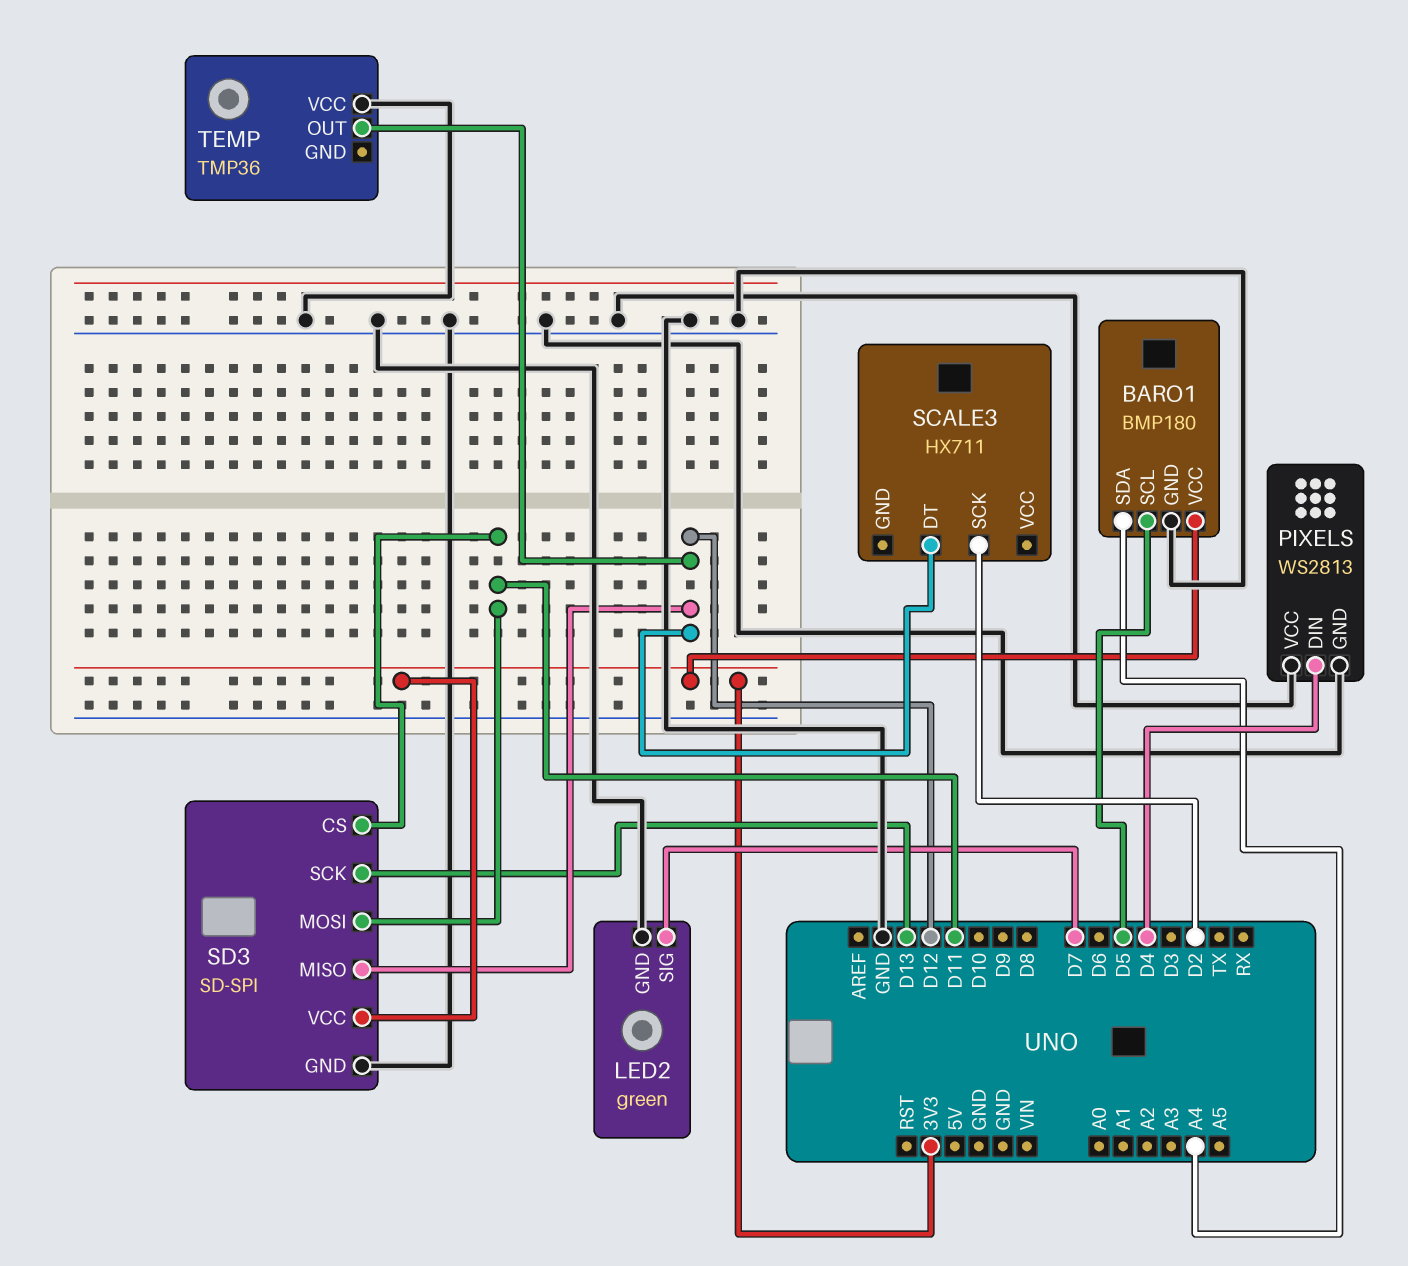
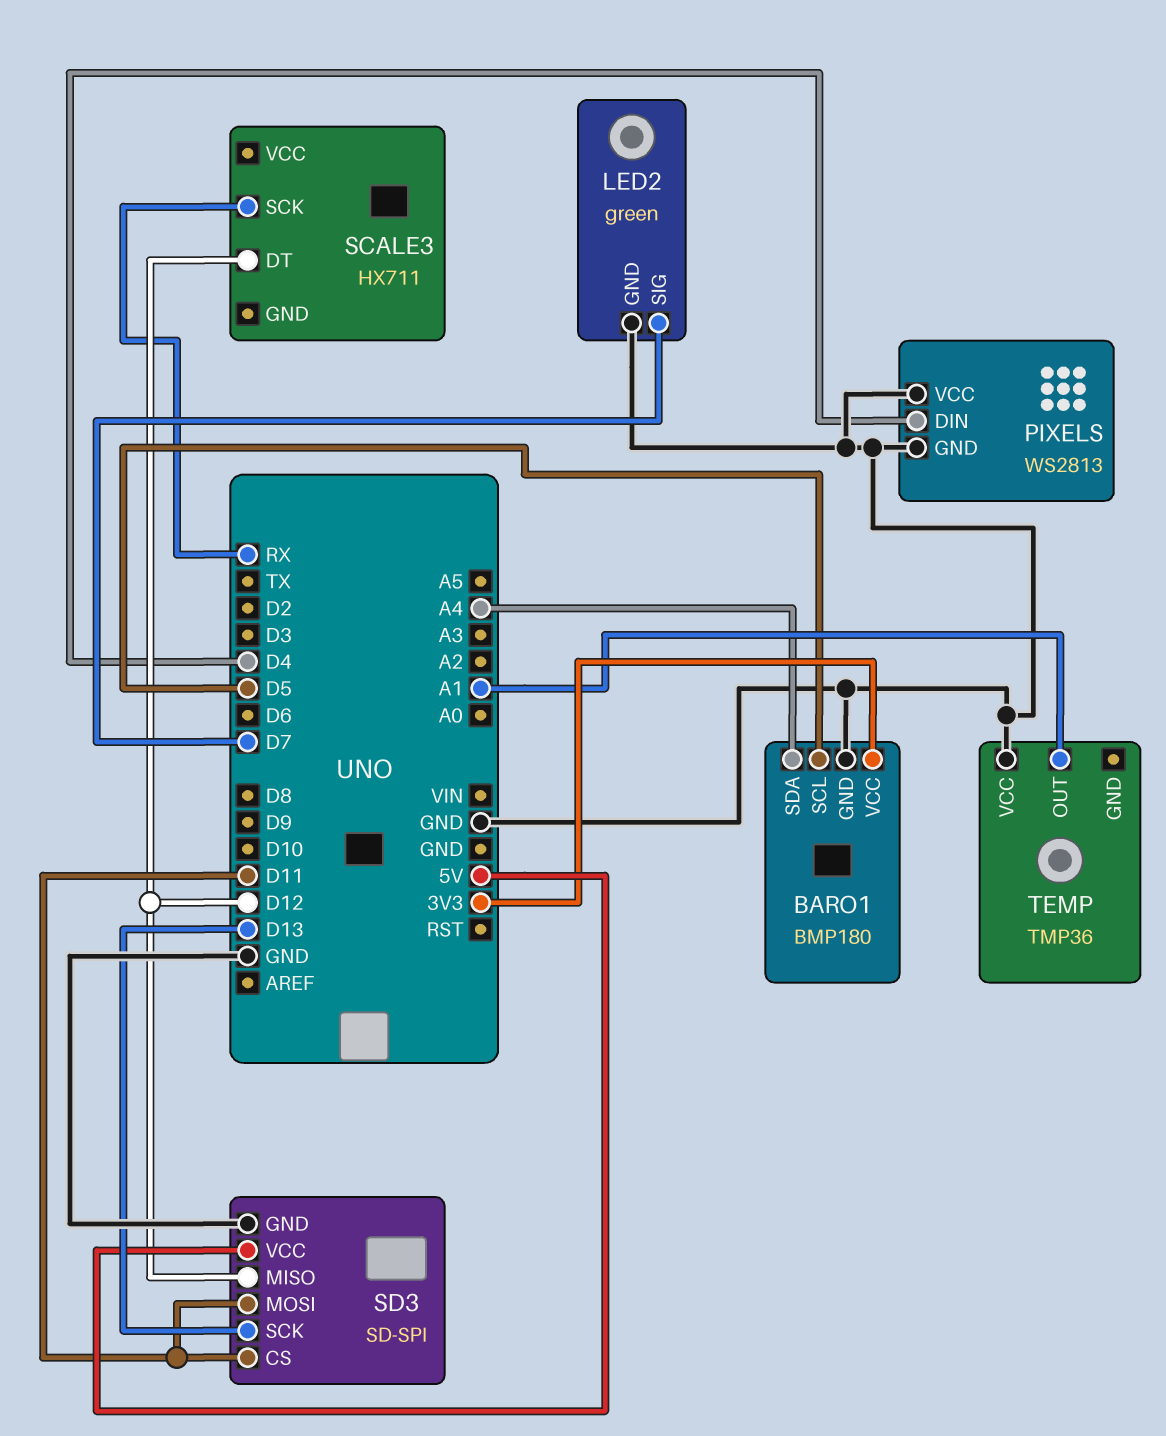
SCALE3 pin SCK: D2 -> RX
SD3 pin VCC: 3V3 -> 5V
TEMP pin OUT: D12 -> A1

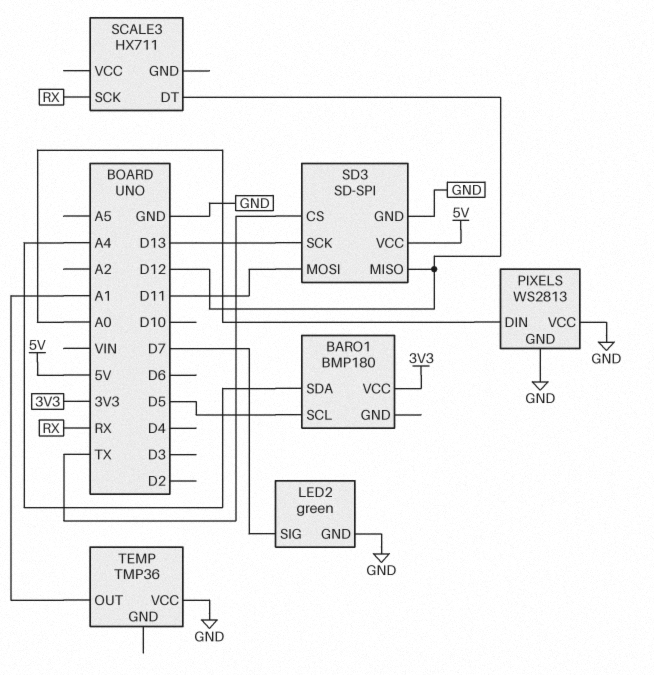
BARO1 pin GND: GND -> none
PIXELS pin DIN: D4 -> A0
SD3 pin CS: D11 -> TX

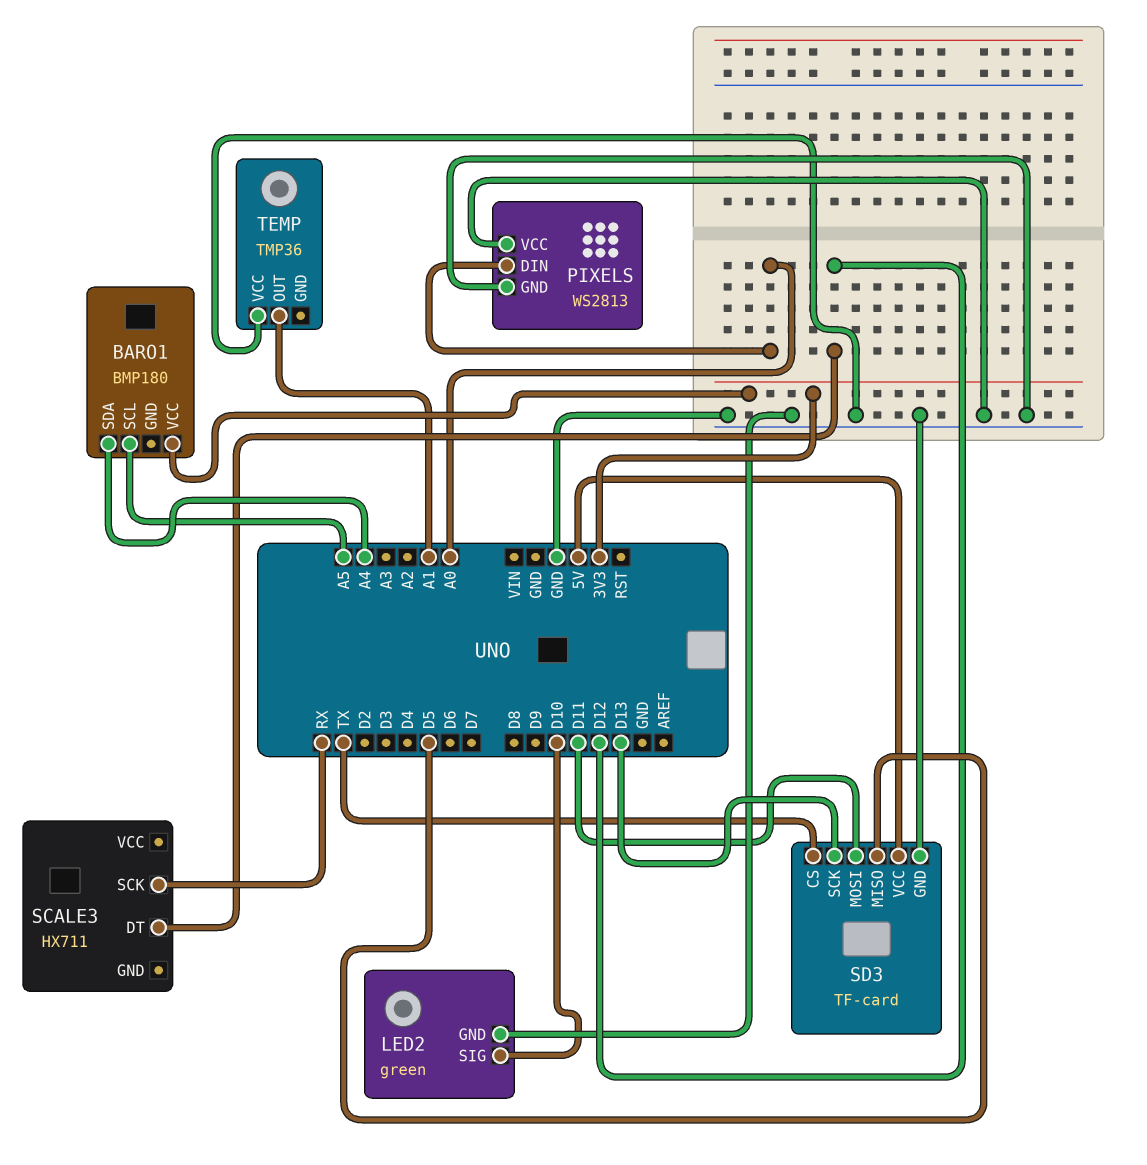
BARO1 pin SCL: D5 -> A5
LED2 pin SIG: D7 -> D10
SD3: SD-SPI -> TF-card
SD3 pin MISO: D12 -> D5

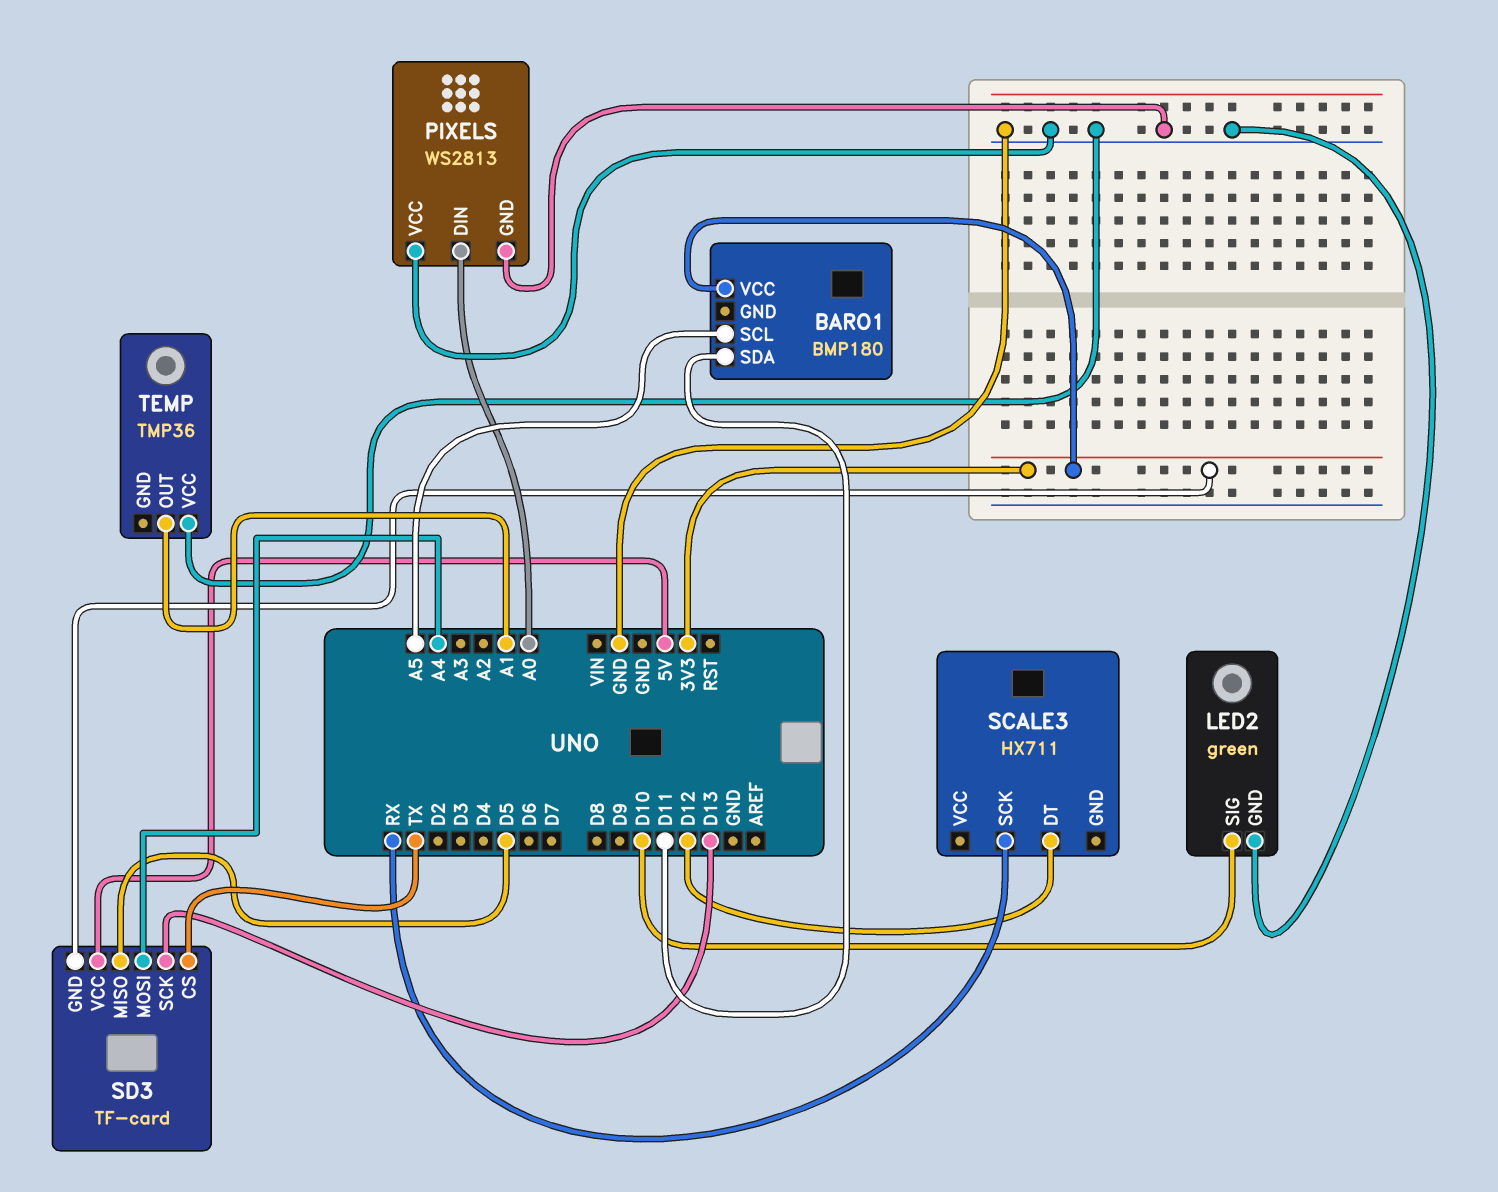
BARO1 pin SDA: A4 -> D11
SD3 pin GND: GND -> 3V3
SD3 pin MOSI: D11 -> A4

